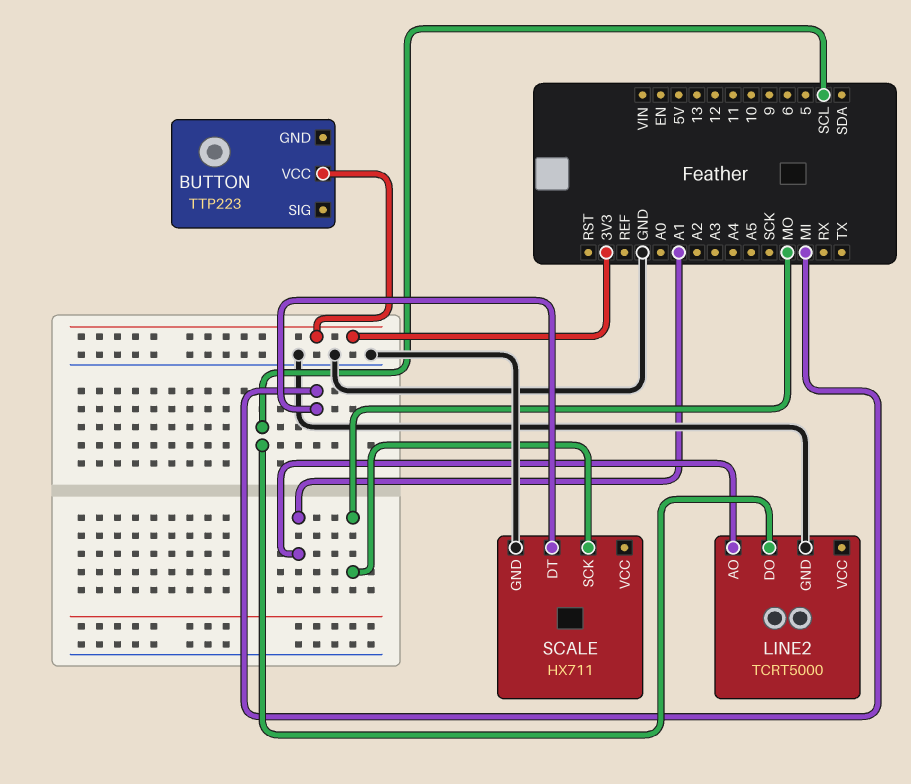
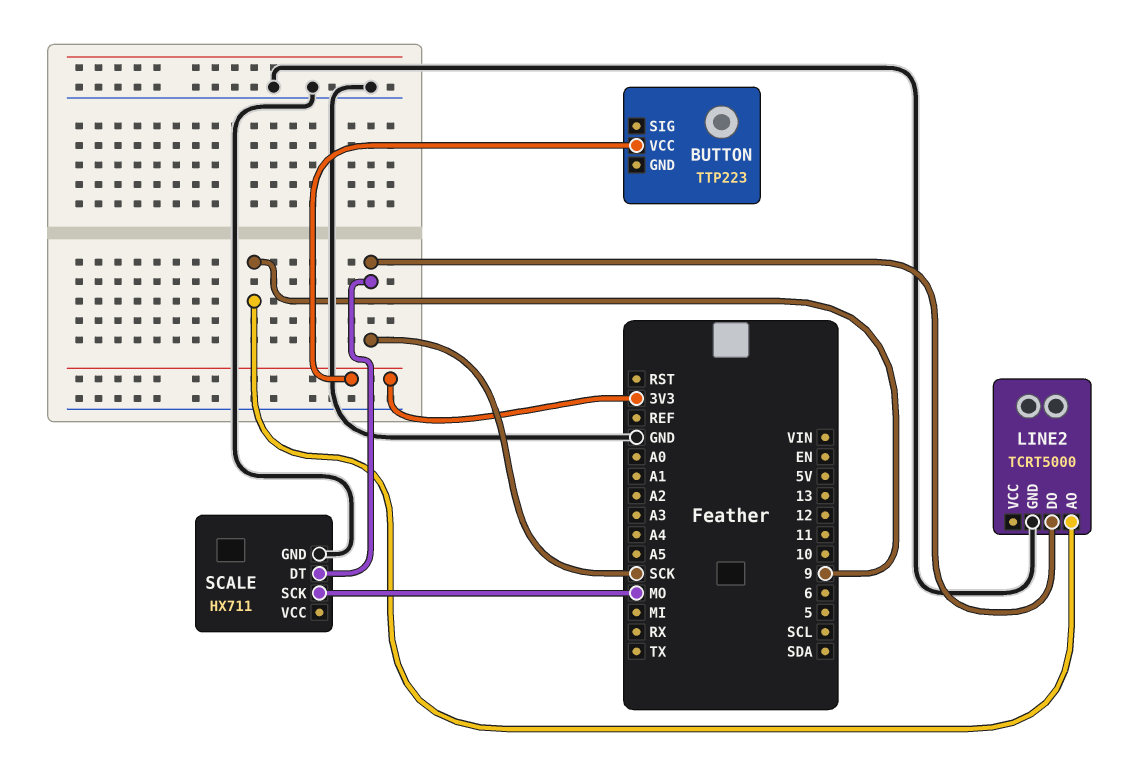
LINE2 pin AO: A1 -> 9
LINE2 pin DO: SCL -> SCK
SCALE pin DT: MI -> SCK

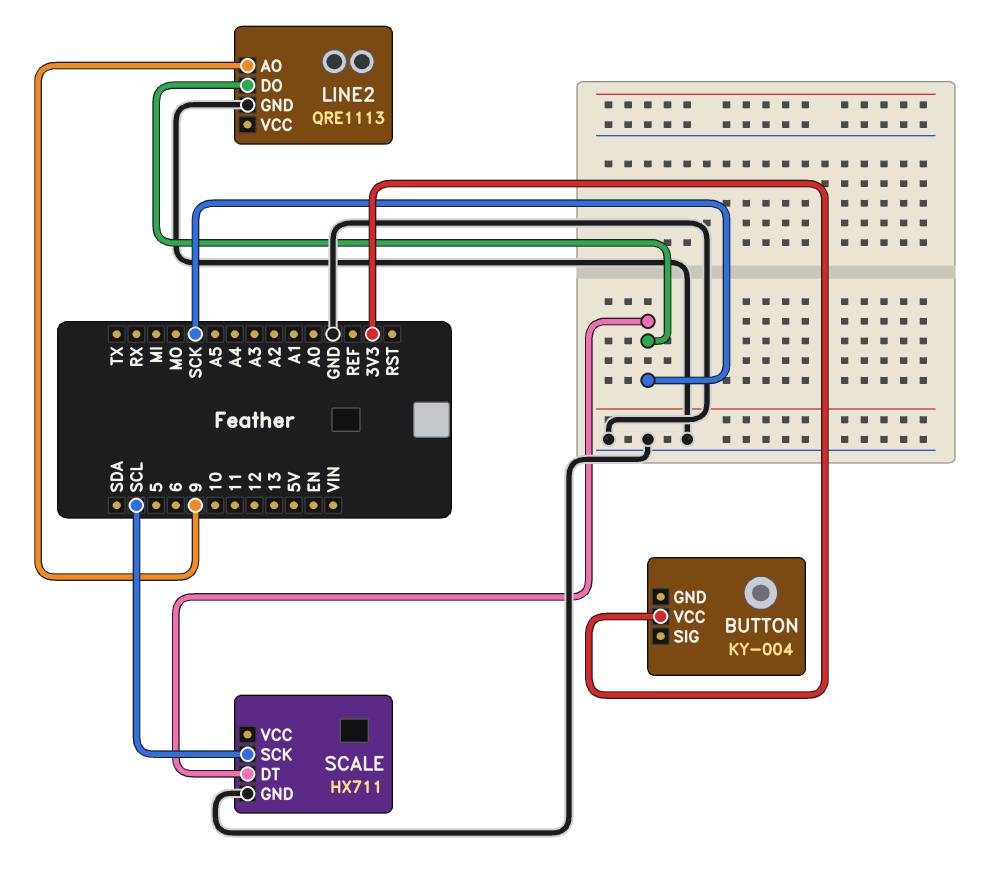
BUTTON: TTP223 -> KY-004
LINE2: TCRT5000 -> QRE1113
SCALE pin SCK: MO -> SCL

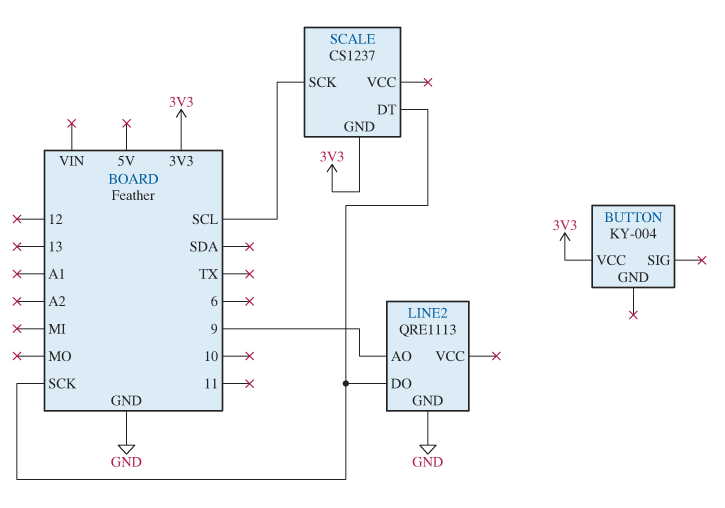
SCALE: HX711 -> CS1237
SCALE pin GND: GND -> 3V3

